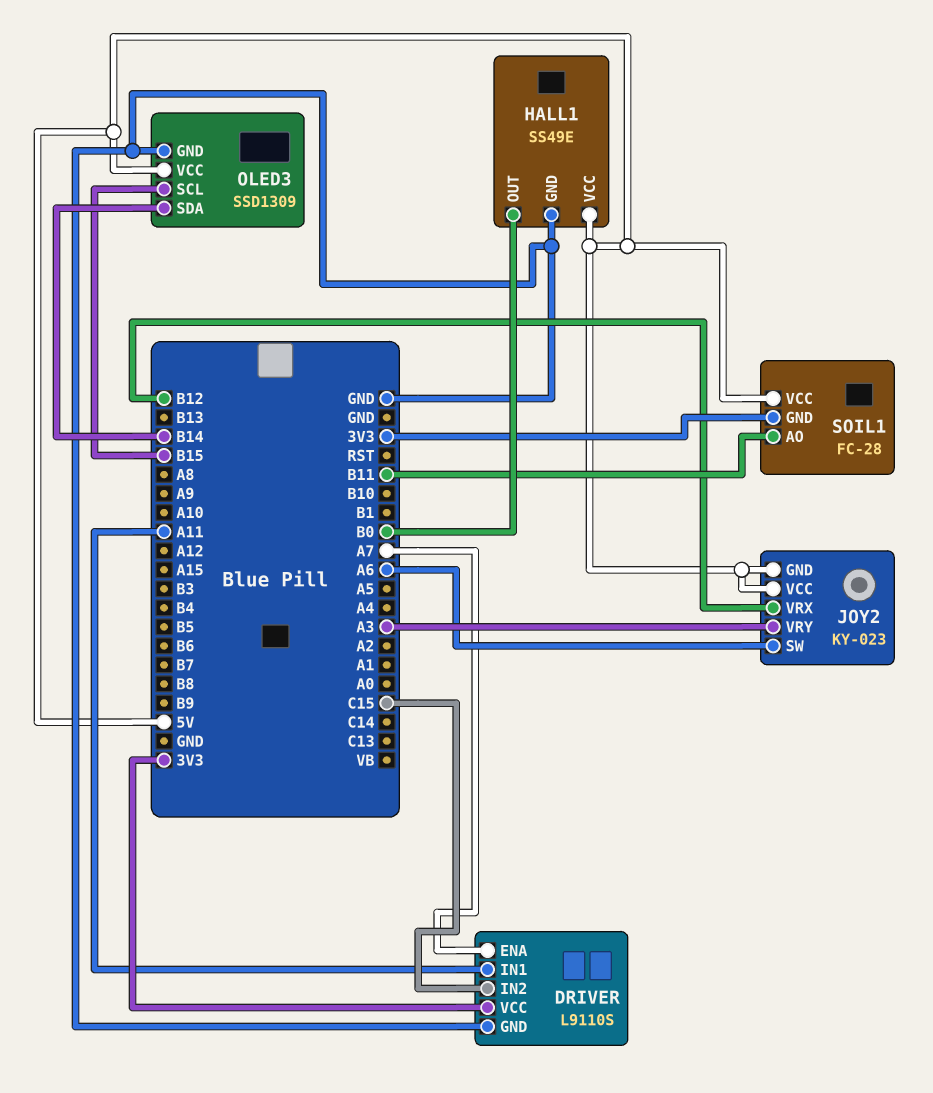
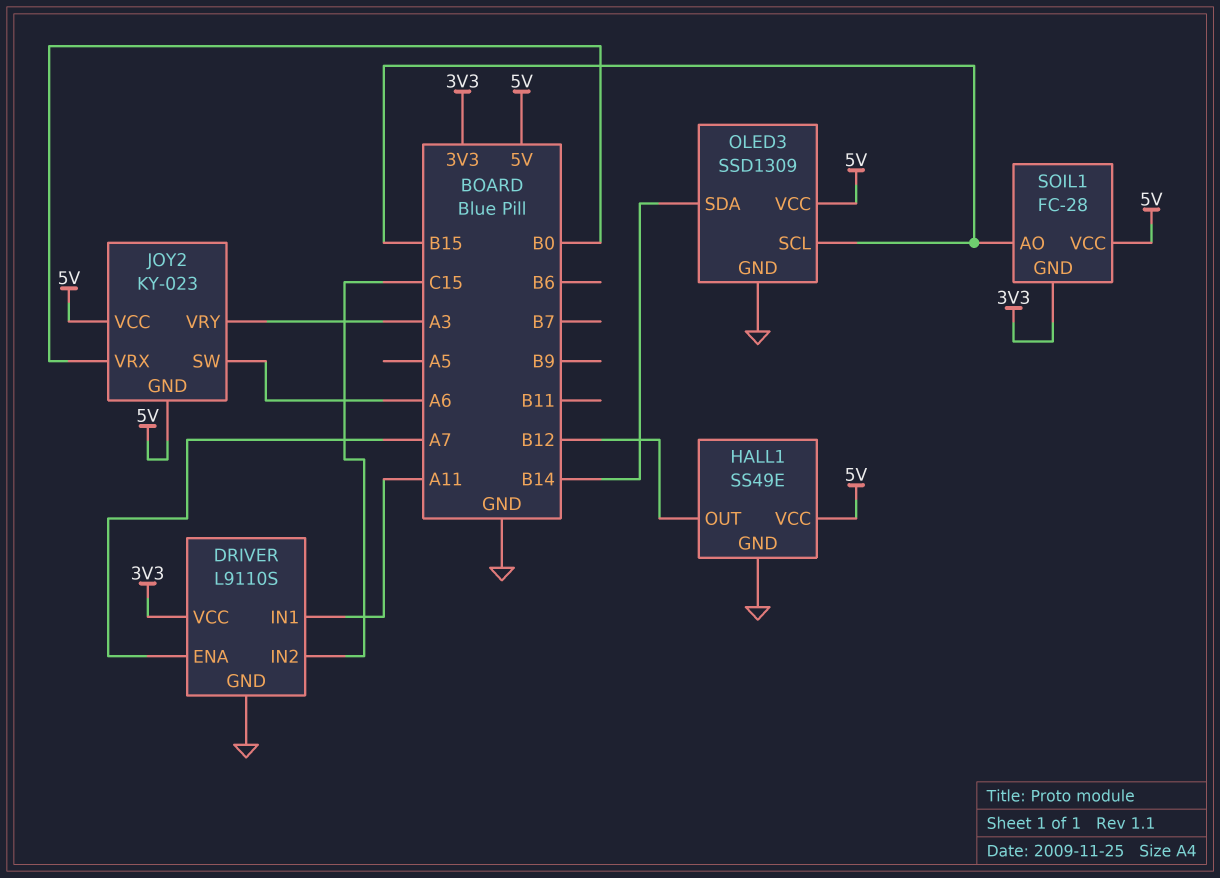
HALL1 pin OUT: B0 -> B12
JOY2 pin VRX: B12 -> B0
SOIL1 pin AO: B11 -> B15

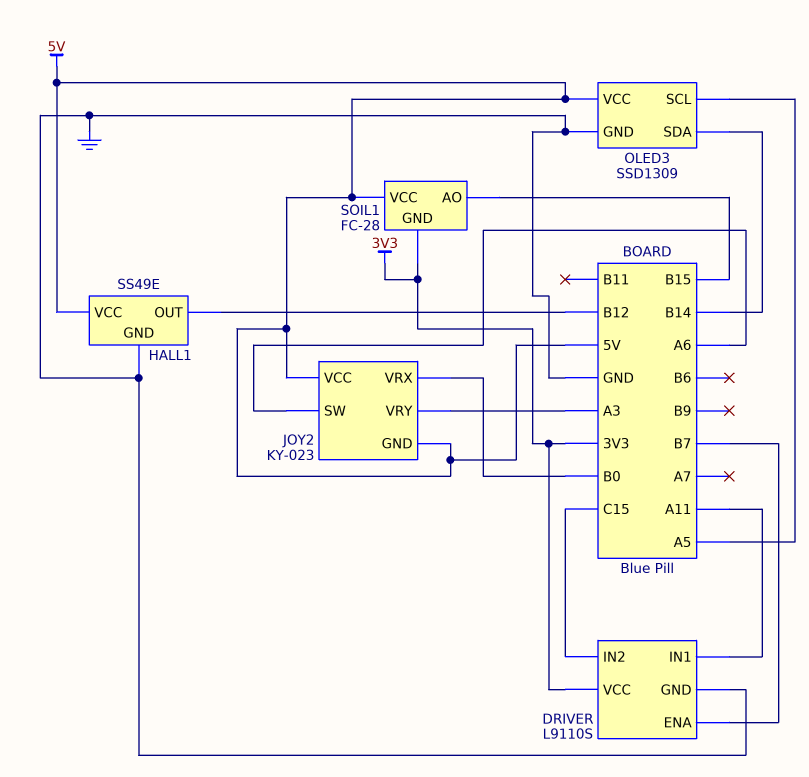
DRIVER pin ENA: A7 -> B7
OLED3 pin SCL: B15 -> A5

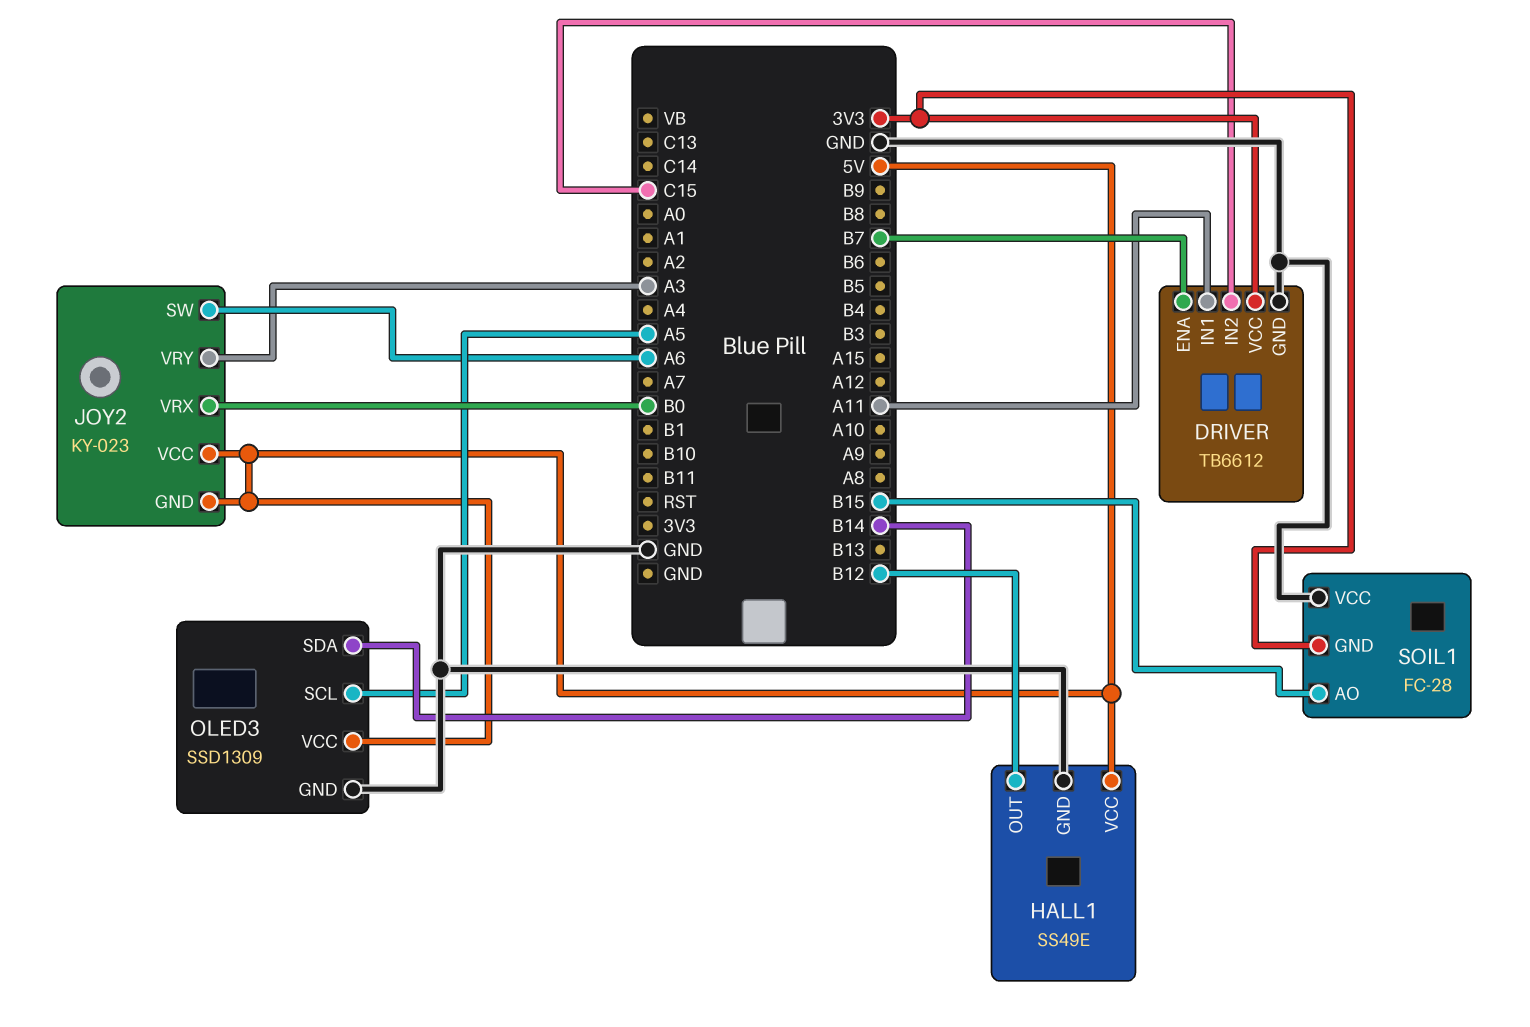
DRIVER: L9110S -> TB6612
SOIL1 pin VCC: 5V -> GND

